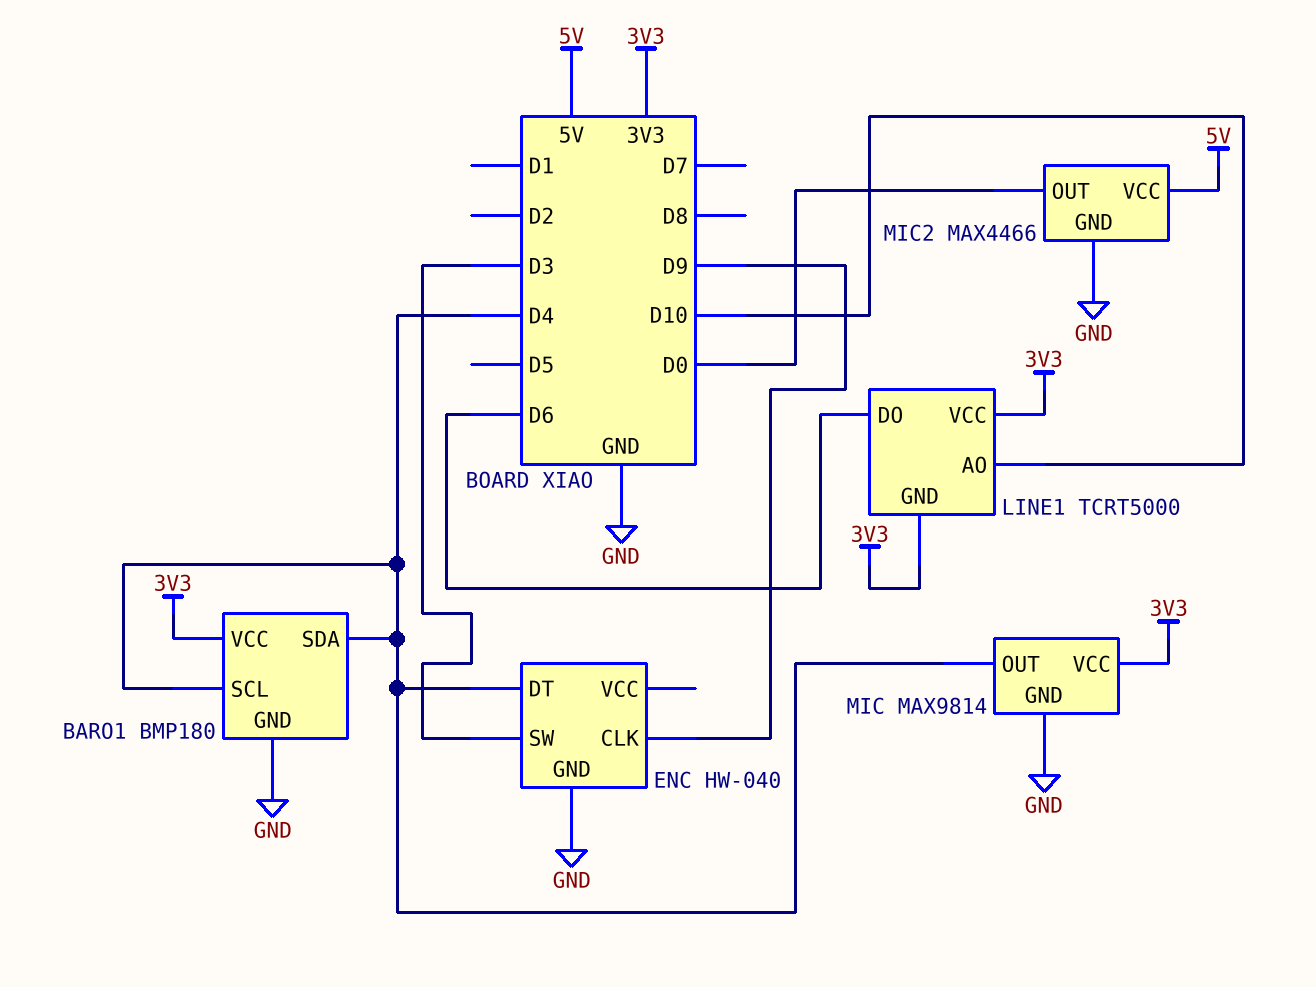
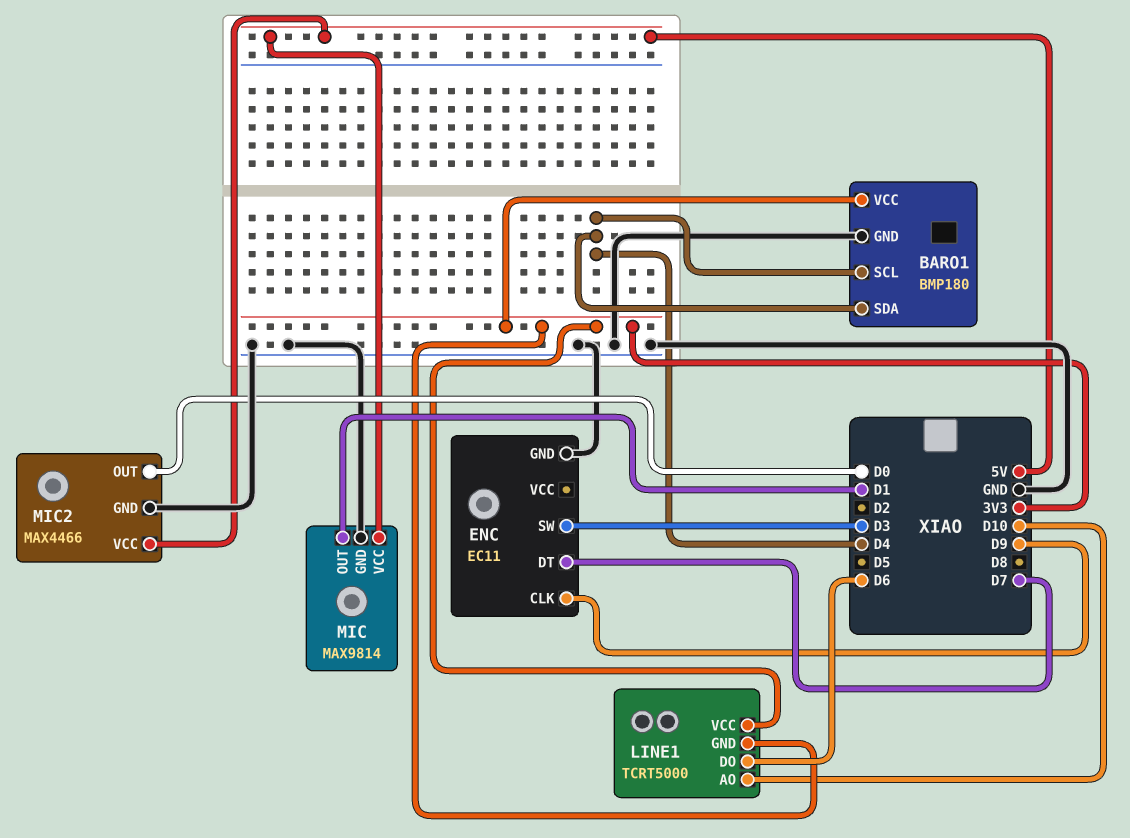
ENC: HW-040 -> EC11
ENC pin DT: D4 -> D7
MIC pin OUT: D4 -> D1
MIC pin VCC: 3V3 -> 5V

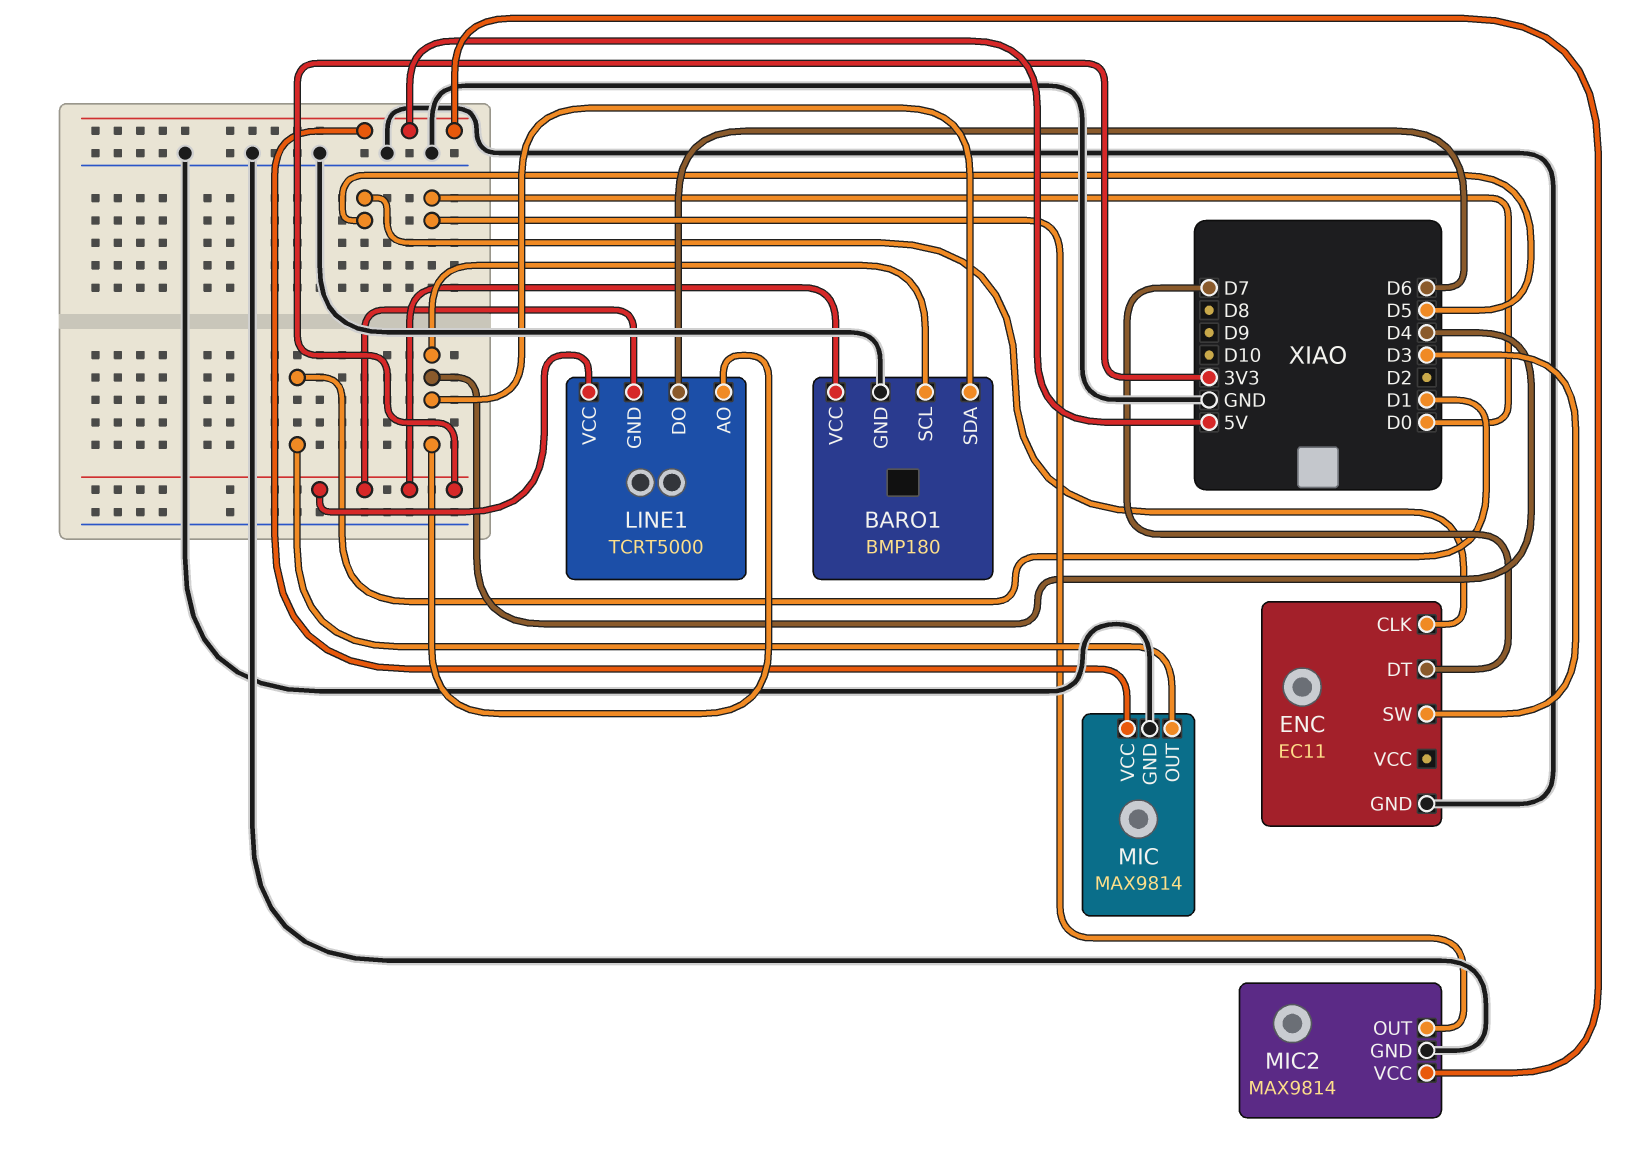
ENC pin CLK: D9 -> D5
LINE1 pin AO: D10 -> D4
MIC2: MAX4466 -> MAX9814

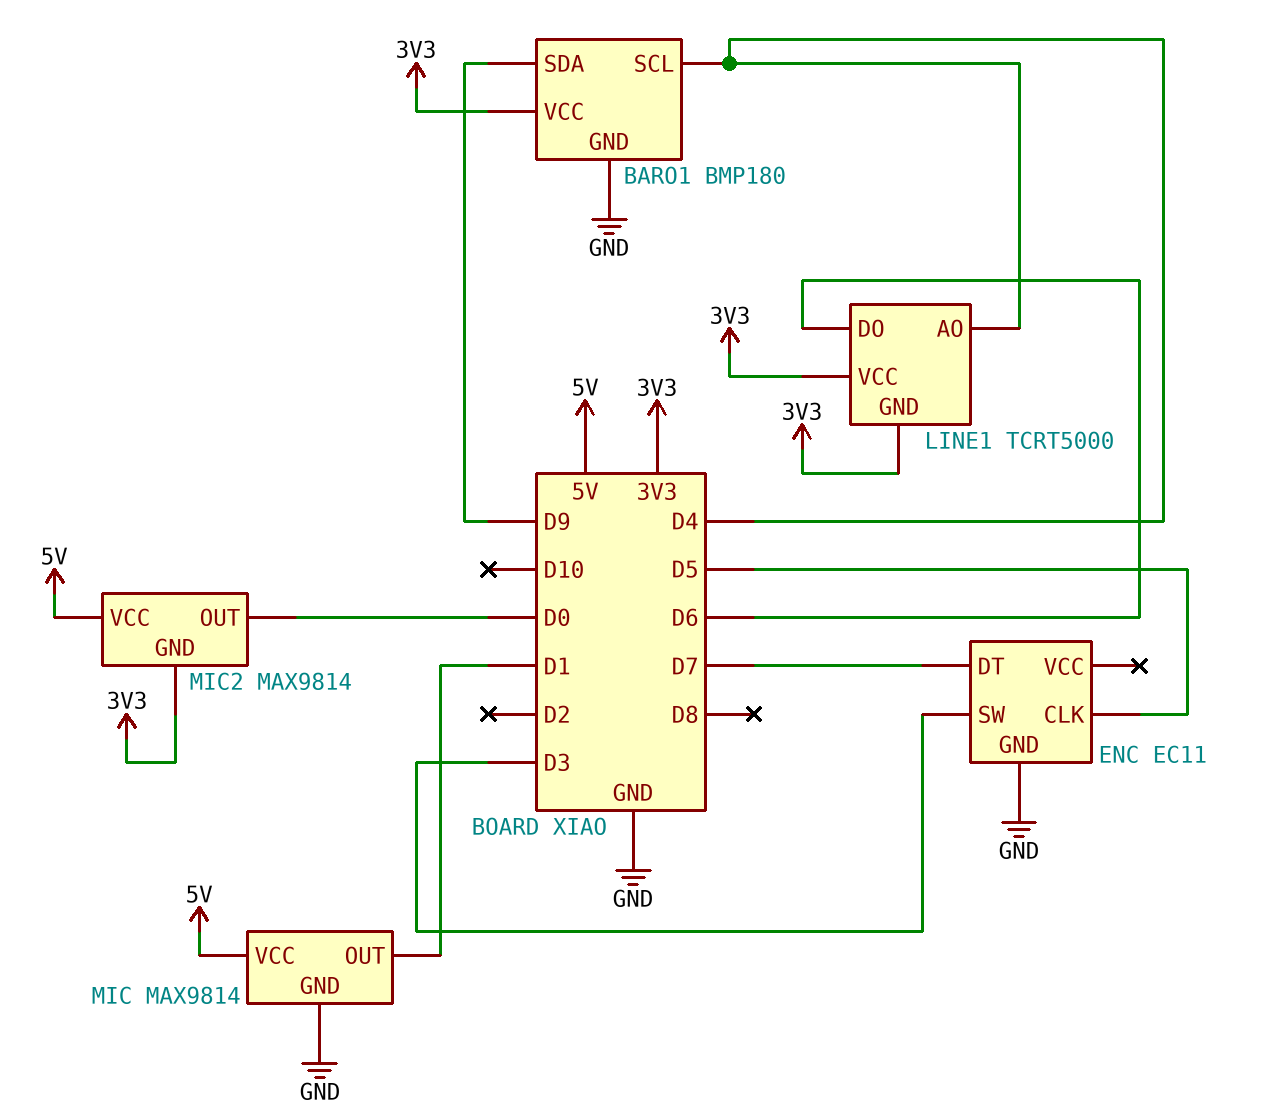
BARO1 pin SDA: D4 -> D9
MIC2 pin GND: GND -> 3V3

